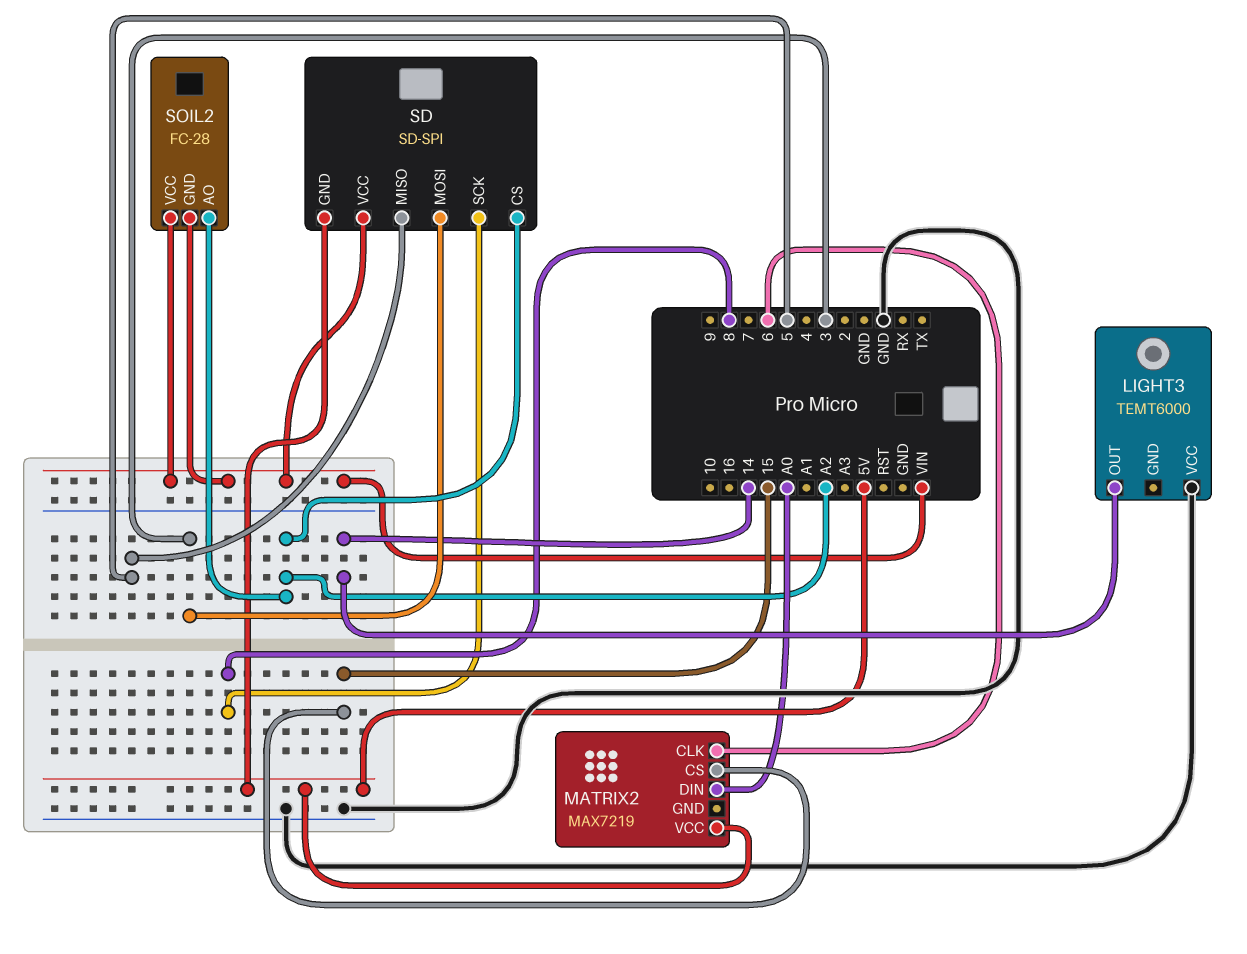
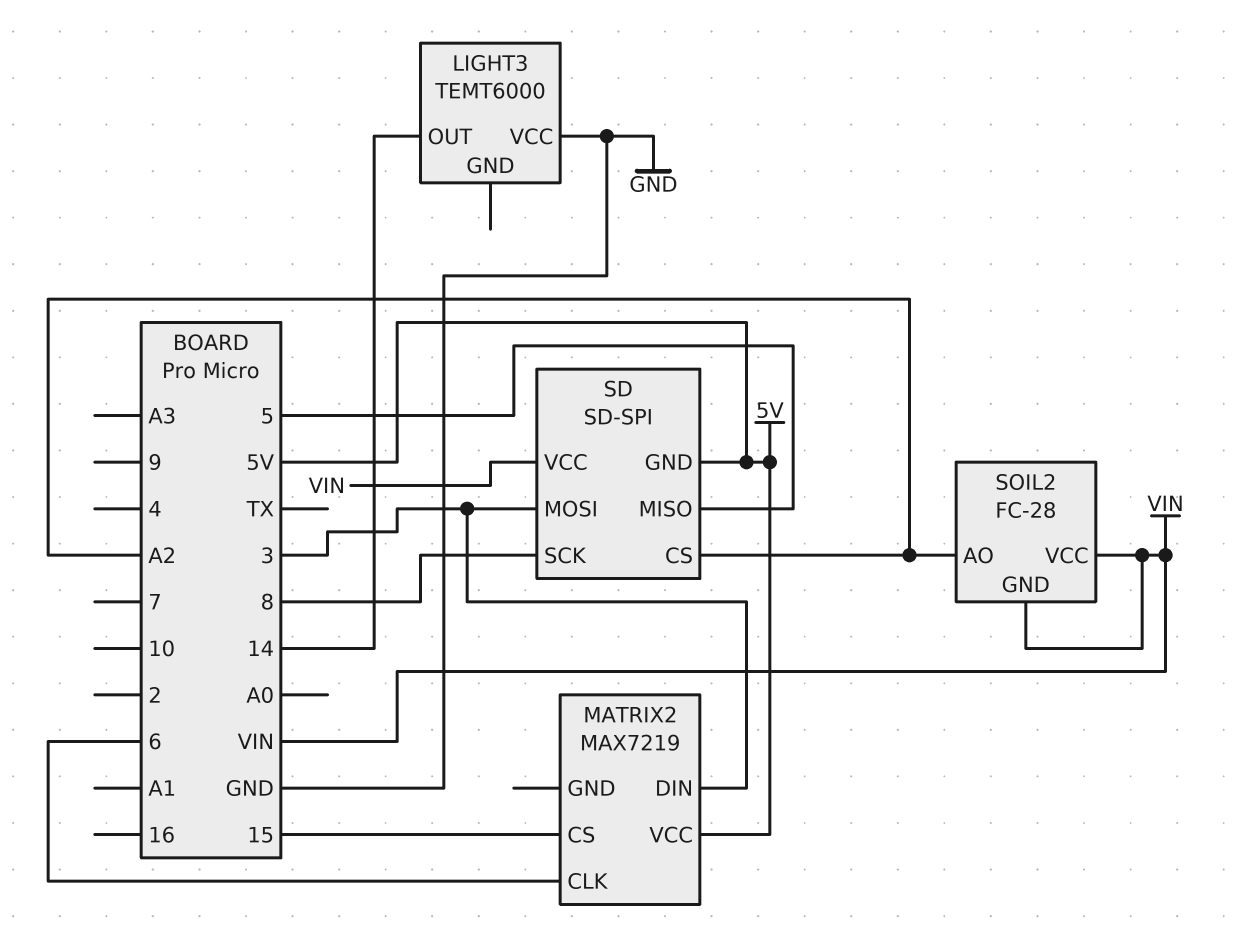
MATRIX2 pin DIN: A0 -> 3

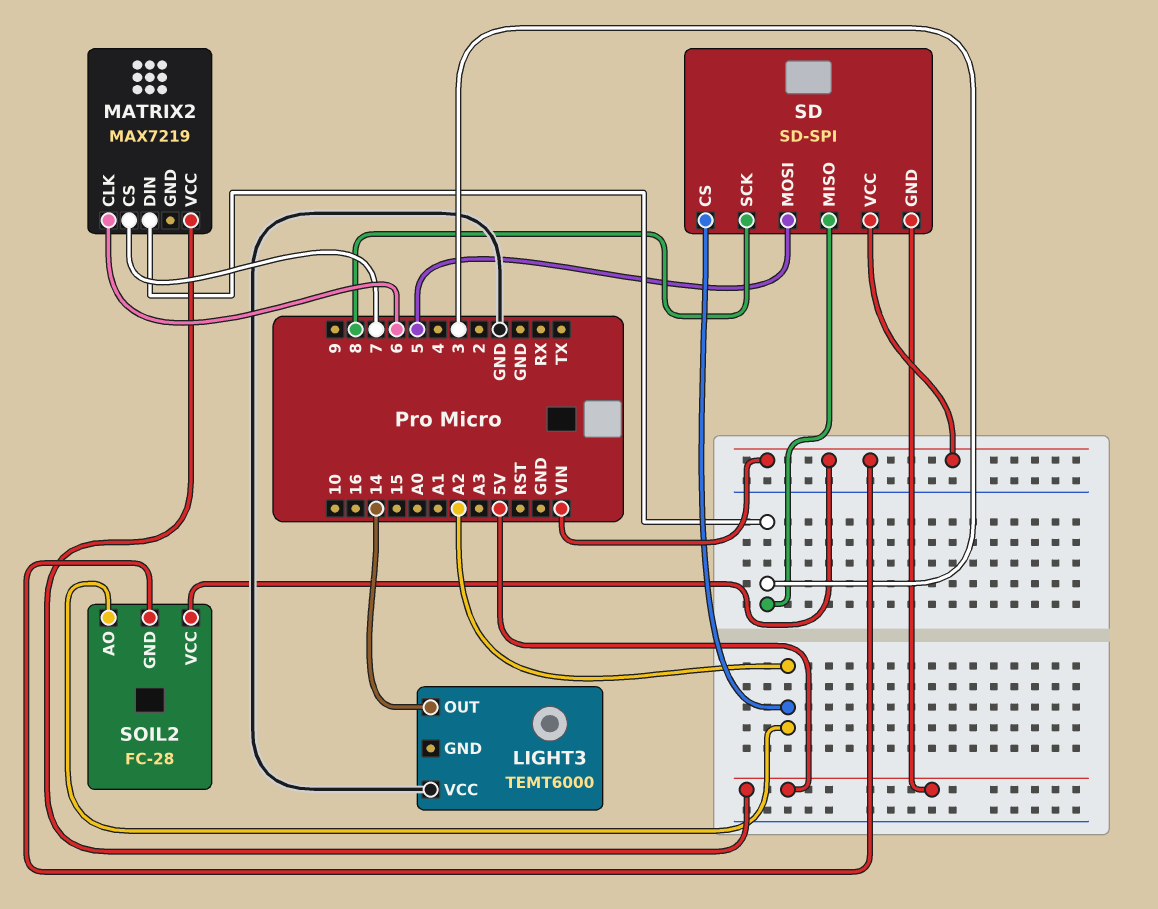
MATRIX2 pin CS: 15 -> 7
SD pin MISO: 5 -> 3
SD pin MOSI: 3 -> 5

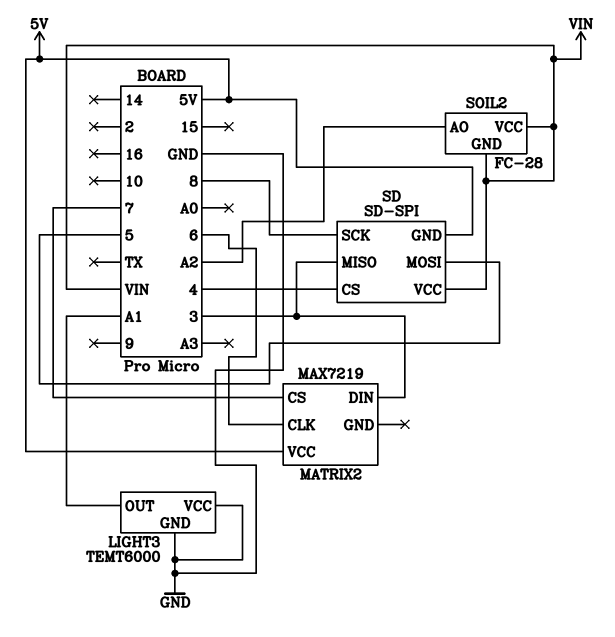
LIGHT3 pin GND: none -> GND
LIGHT3 pin OUT: 14 -> A1
SD pin CS: A2 -> 4

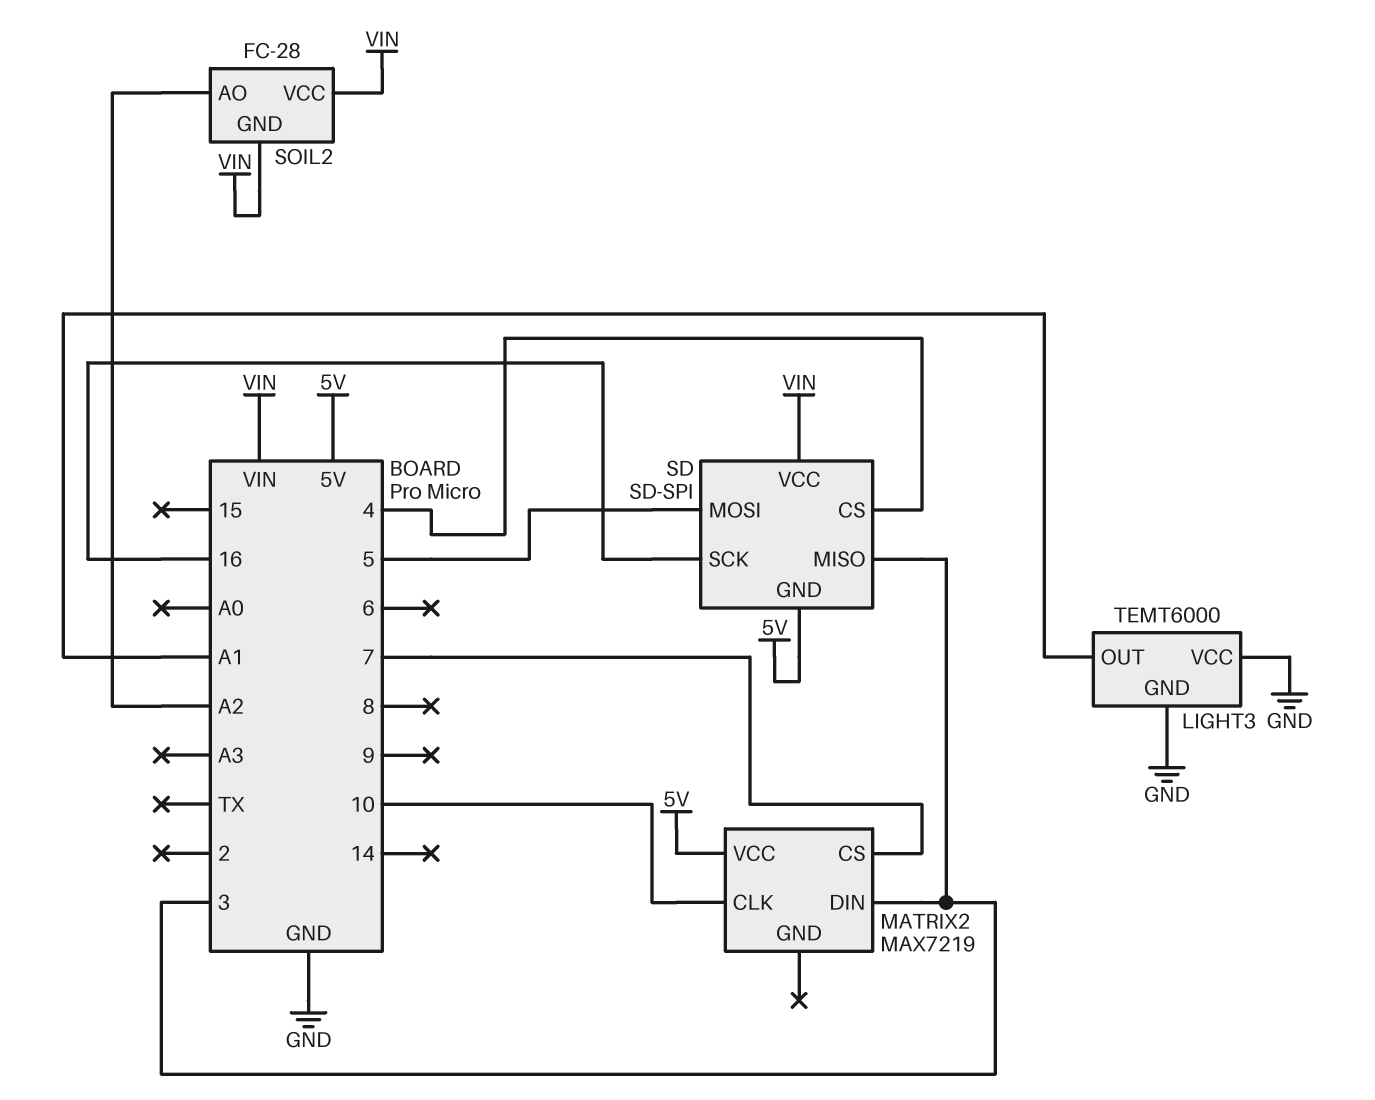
MATRIX2 pin CLK: 6 -> 10
SD pin SCK: 8 -> 16

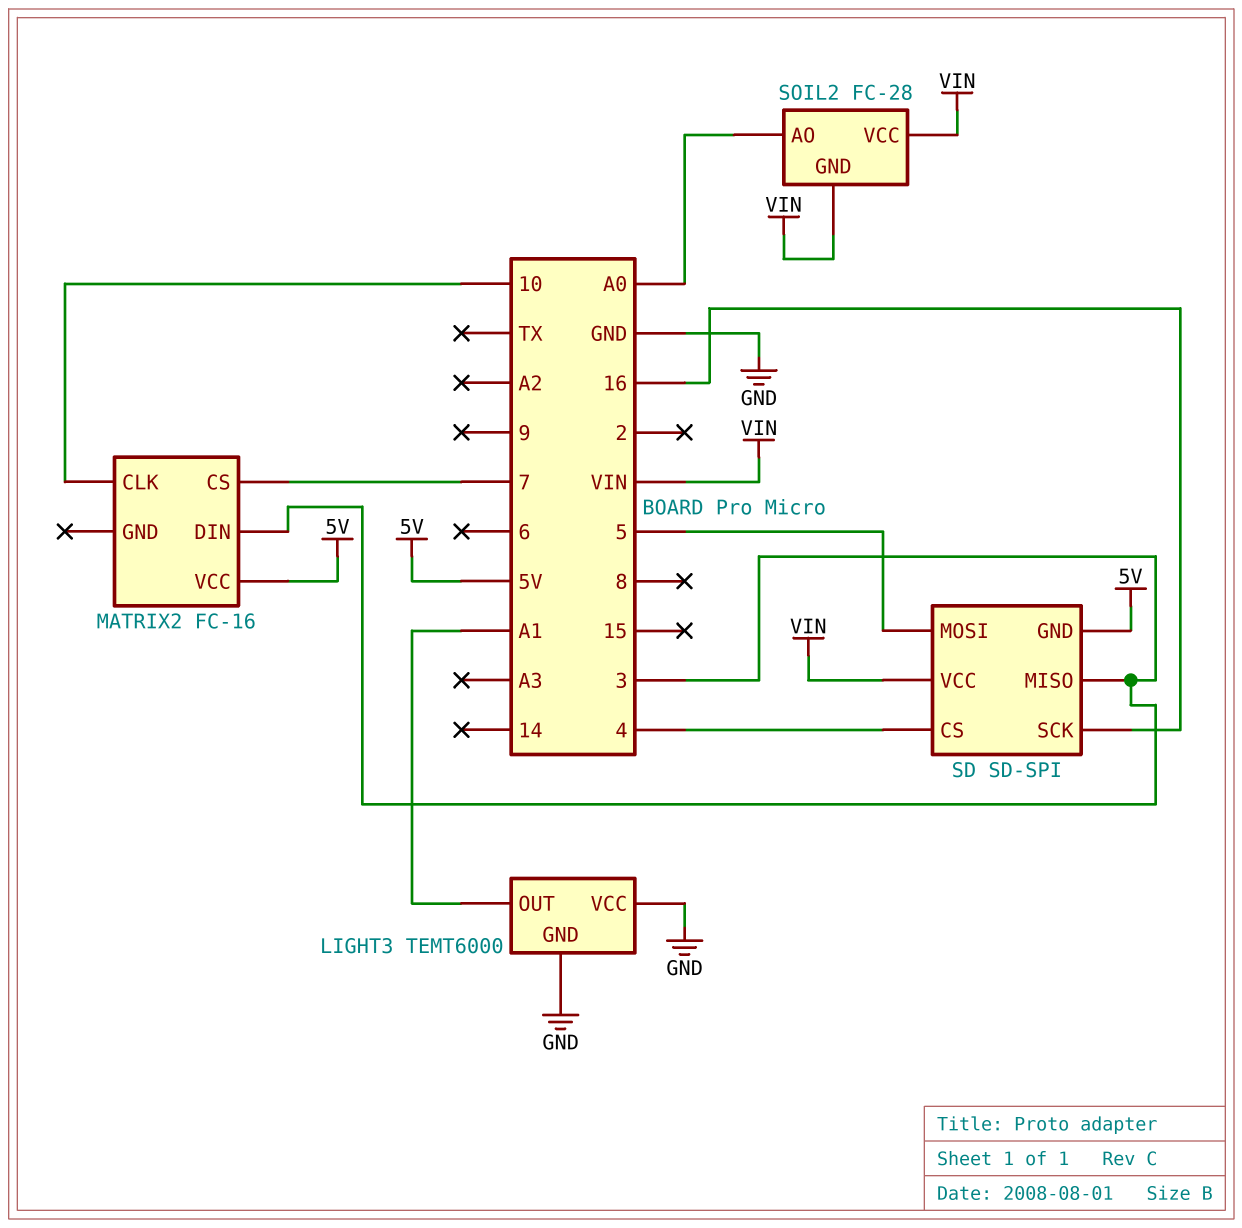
MATRIX2: MAX7219 -> FC-16
SOIL2 pin AO: A2 -> A0

